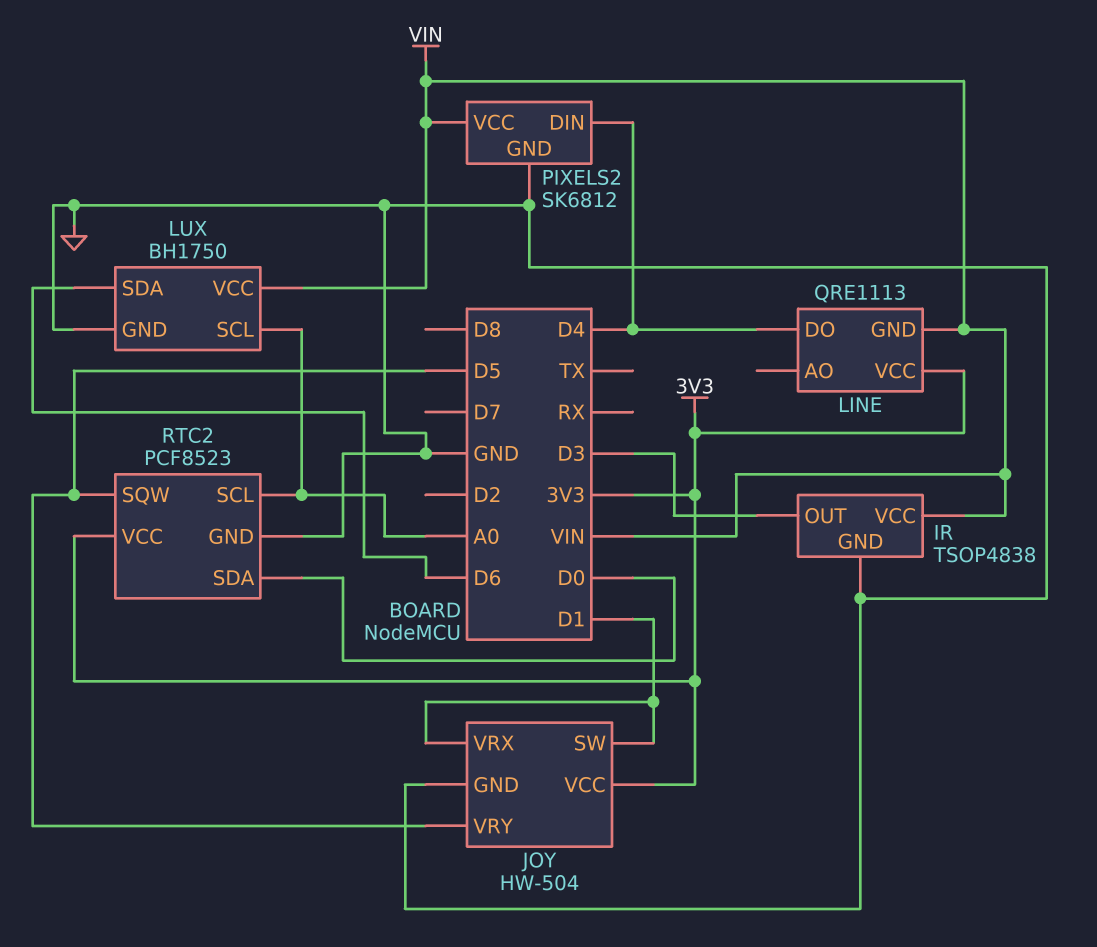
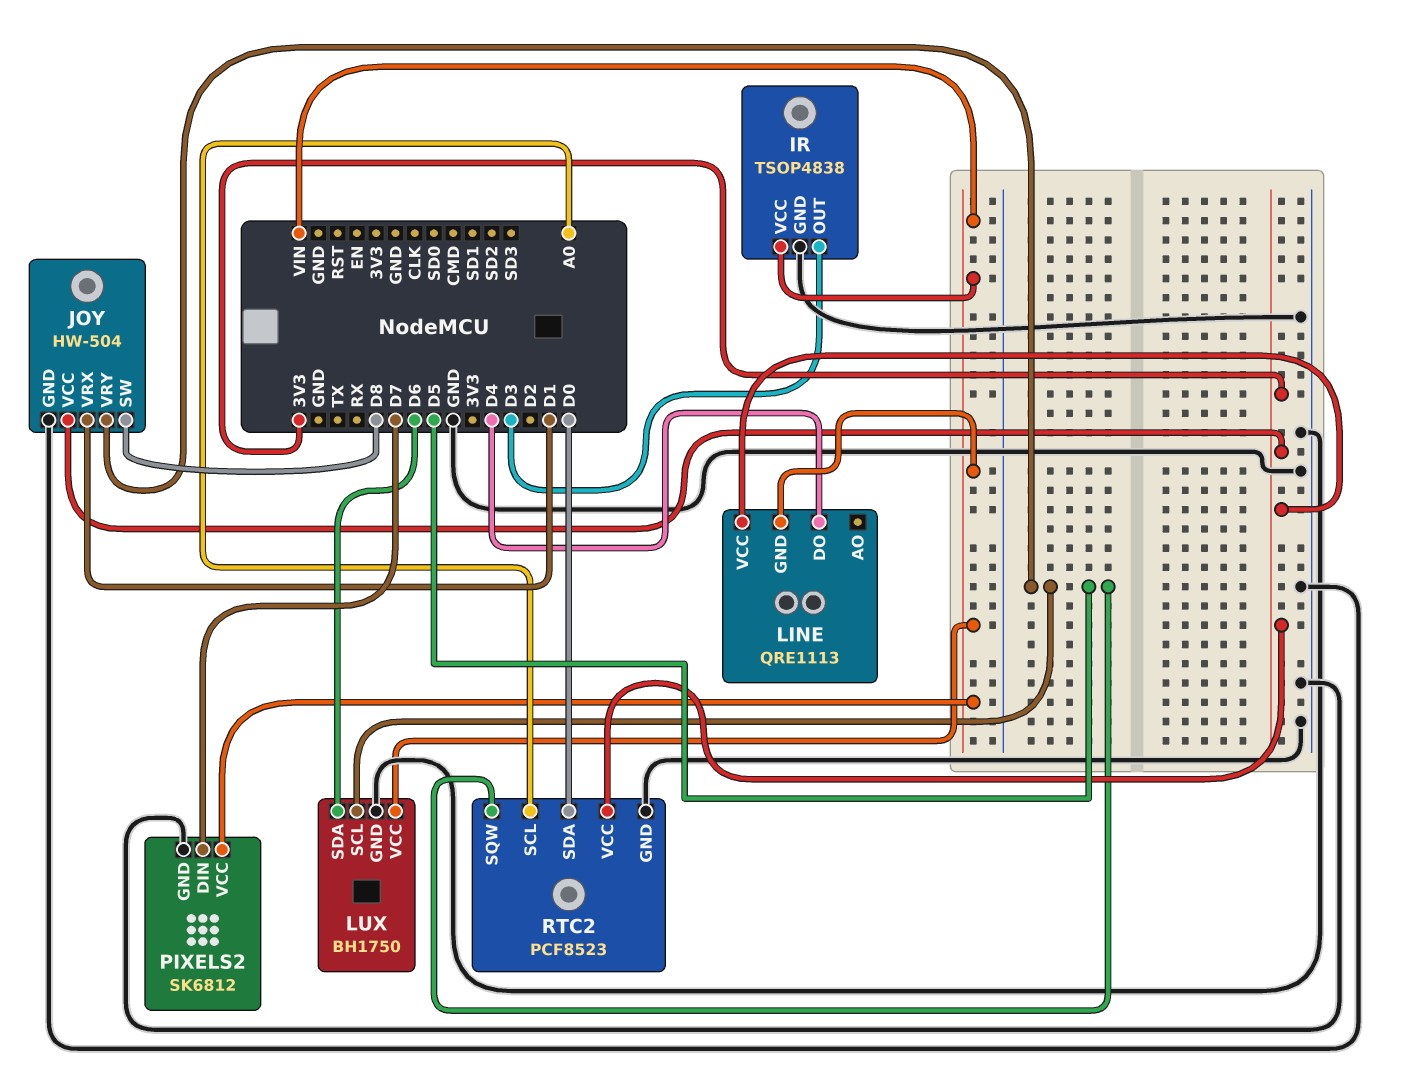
JOY pin SW: D1 -> D8
LUX pin SCL: A0 -> D5
PIXELS2 pin DIN: D4 -> D7

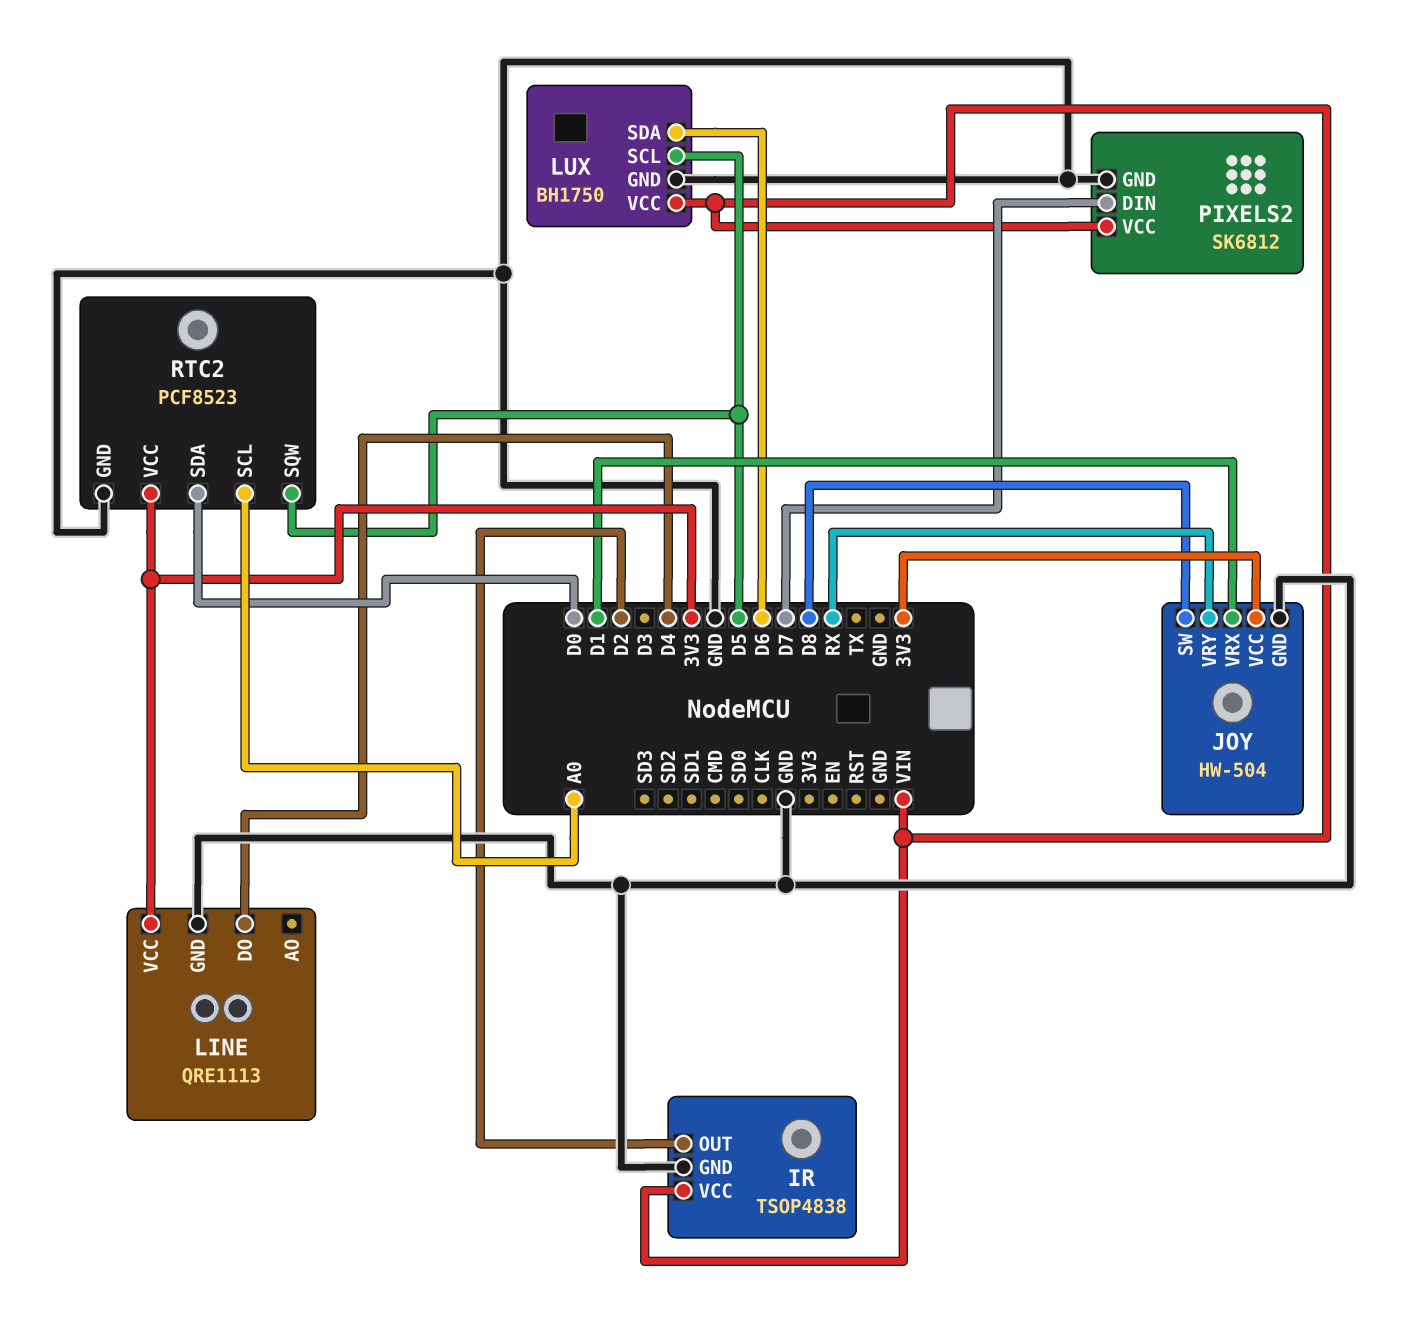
IR pin OUT: D3 -> D2
JOY pin VRY: D5 -> RX
LINE pin GND: VIN -> GND

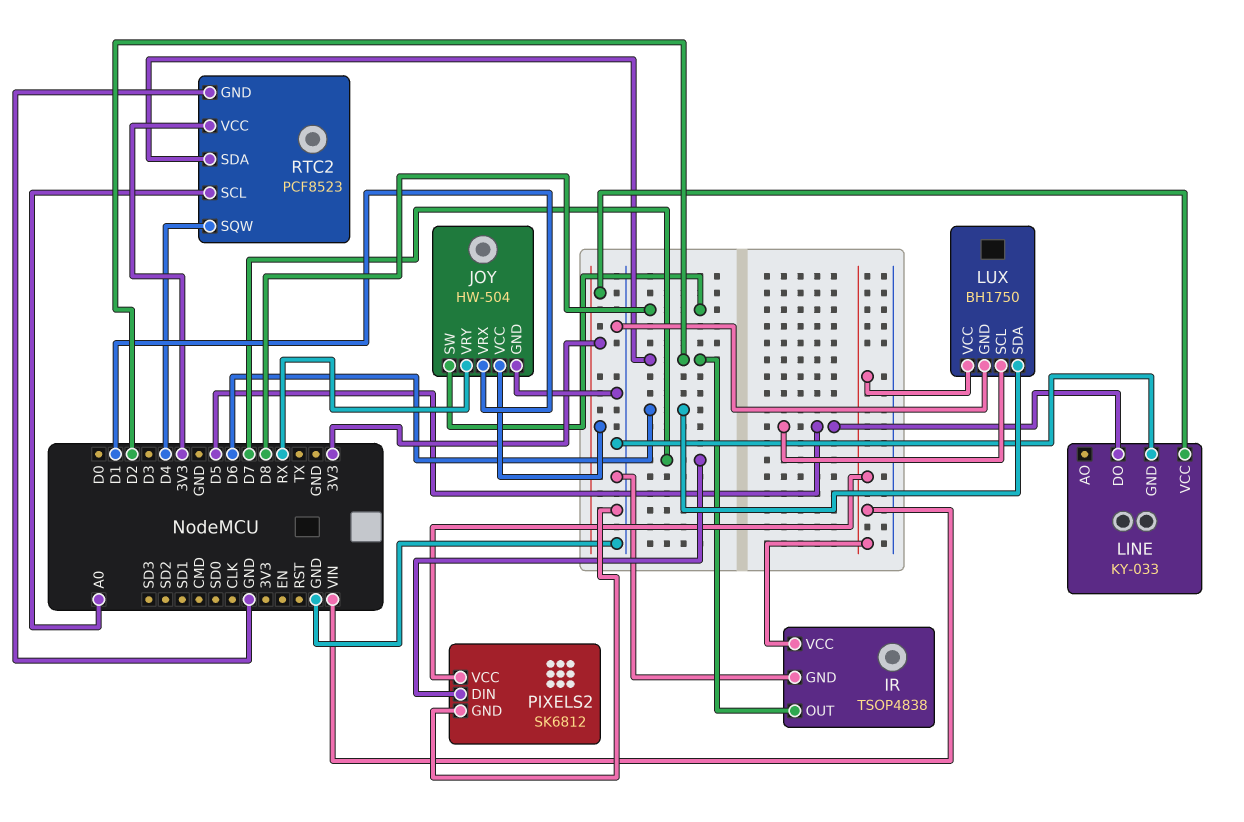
LINE: QRE1113 -> KY-033
LINE pin DO: D4 -> D5
RTC2 pin SDA: D0 -> D2
RTC2 pin SQW: D5 -> D4

